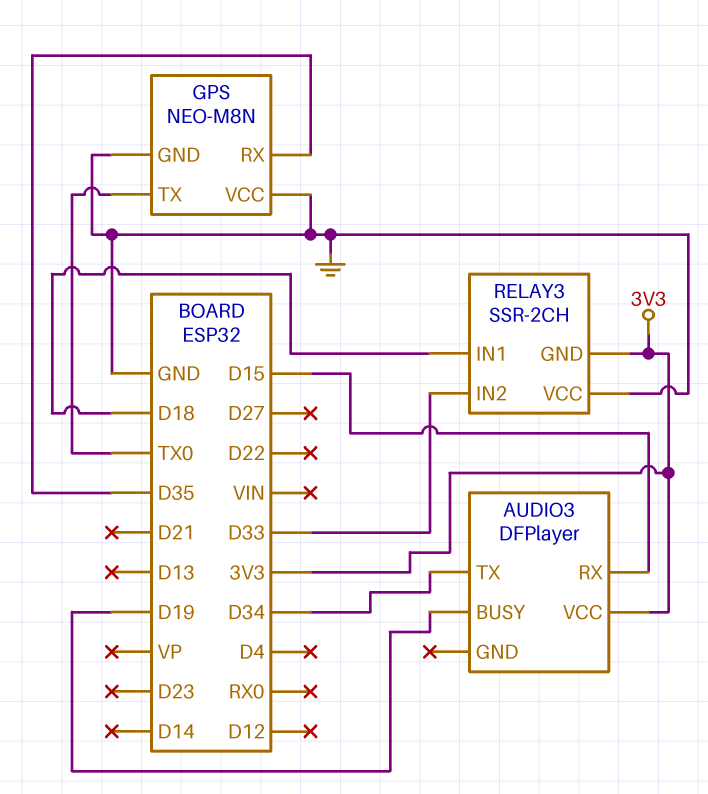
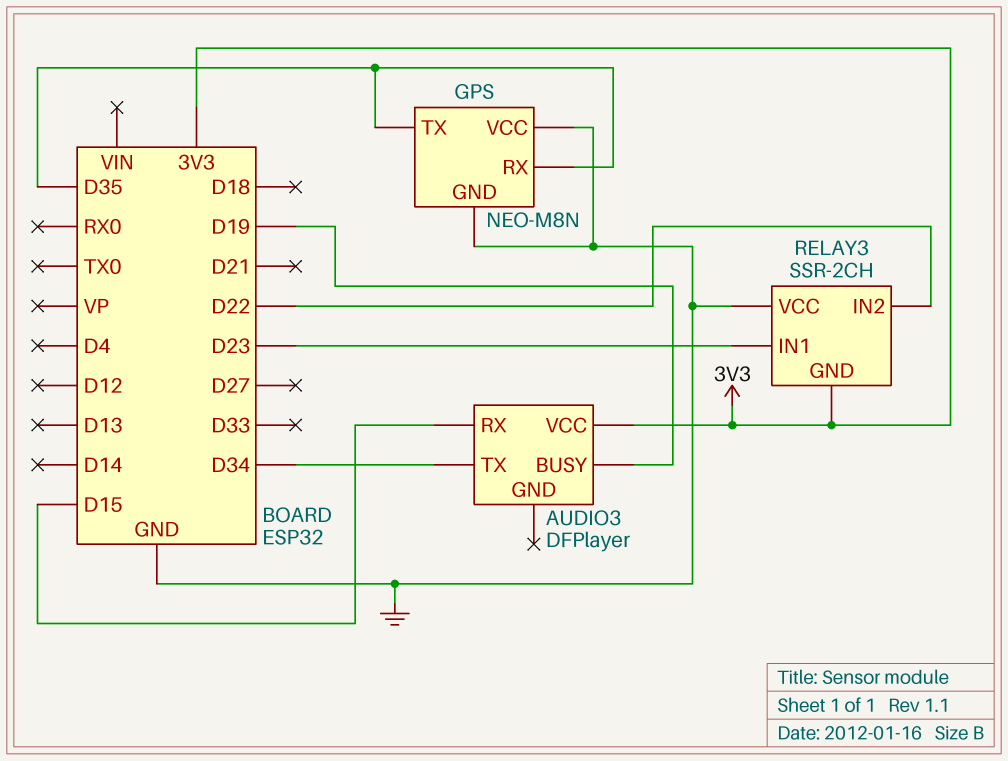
GPS pin TX: TX0 -> D35
RELAY3 pin IN1: D18 -> D23
RELAY3 pin IN2: D33 -> D22

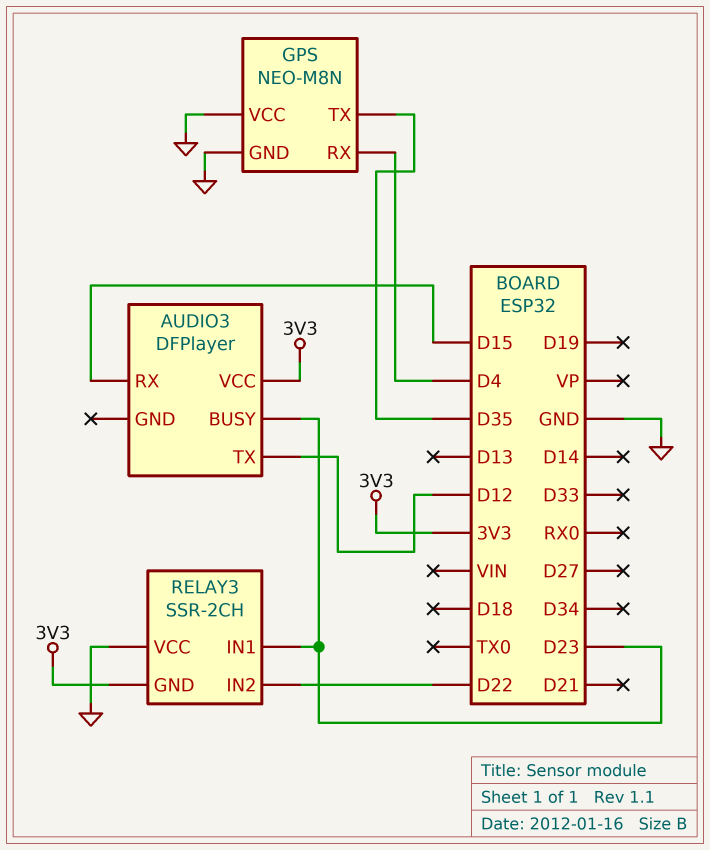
AUDIO3 pin BUSY: D19 -> D23
AUDIO3 pin TX: D34 -> D12
GPS pin RX: D35 -> D4

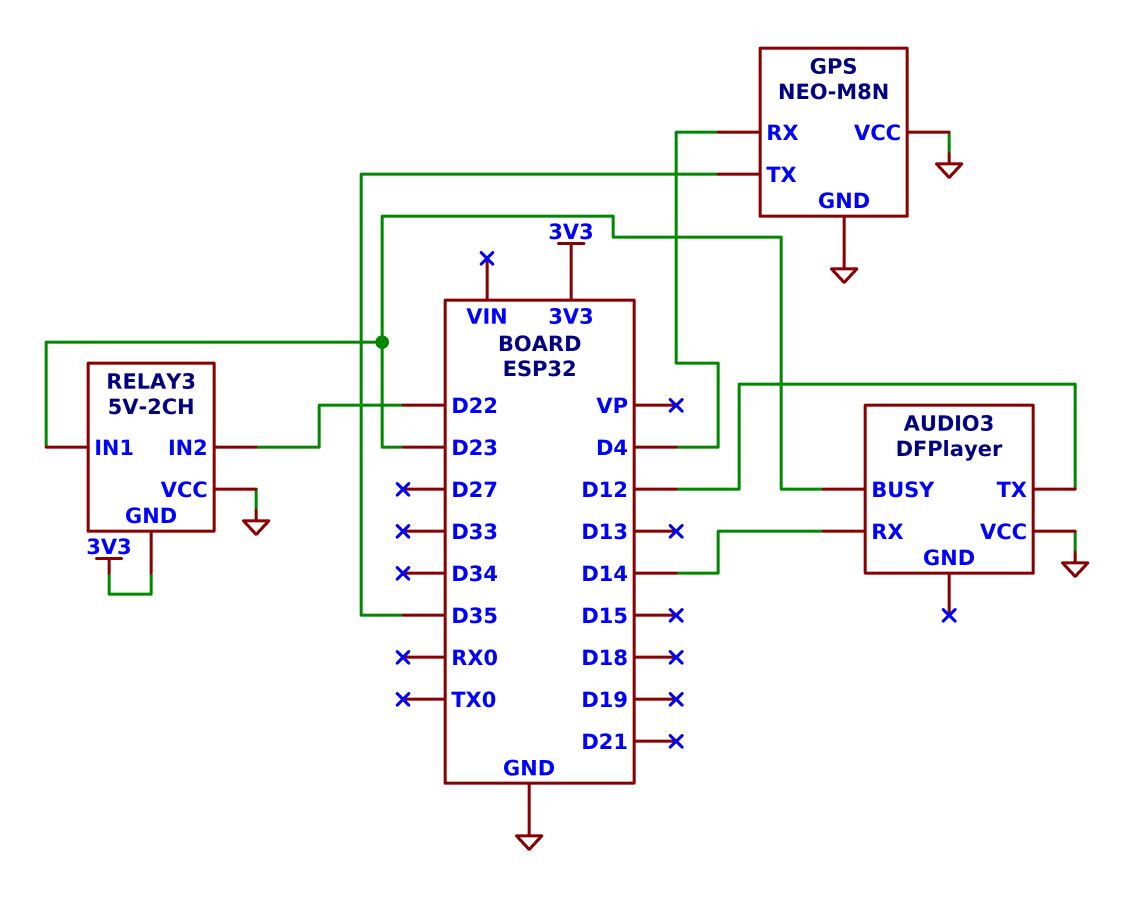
AUDIO3 pin RX: D15 -> D14
AUDIO3 pin VCC: 3V3 -> GND
RELAY3: SSR-2CH -> 5V-2CH

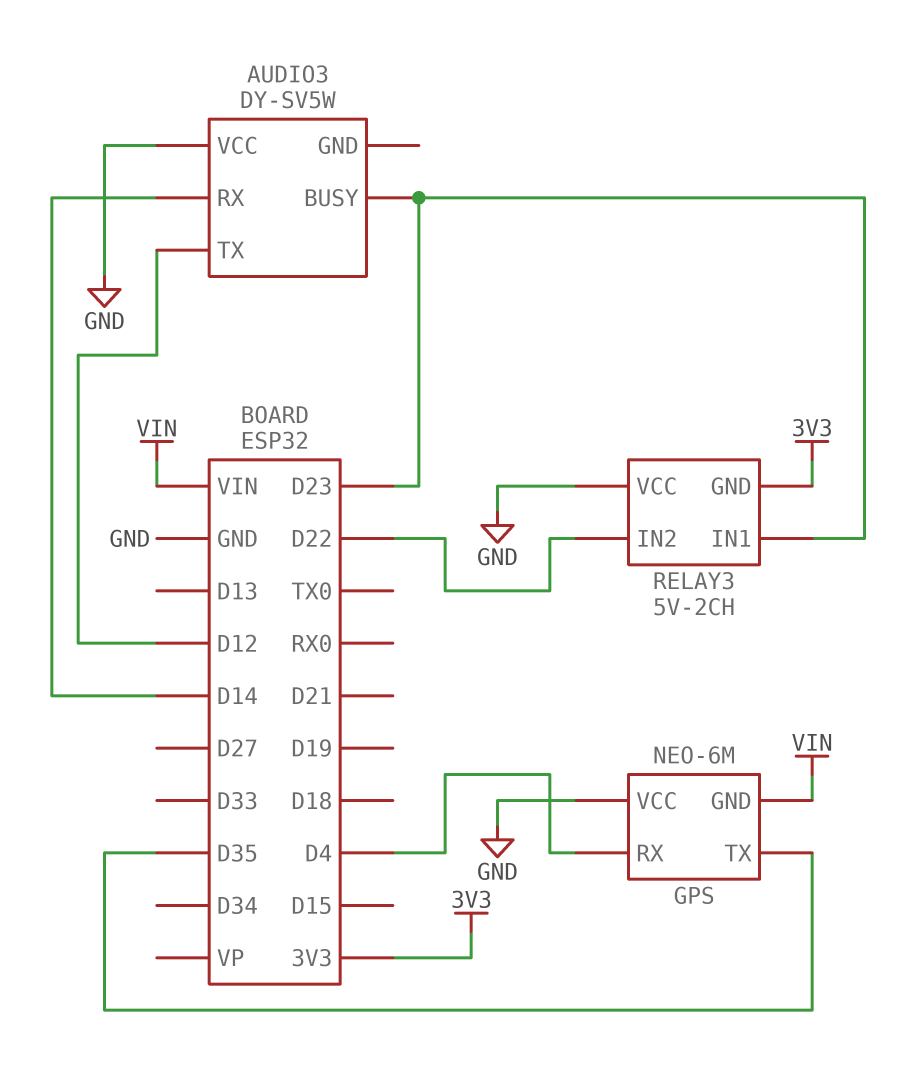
AUDIO3: DFPlayer -> DY-SV5W
GPS: NEO-M8N -> NEO-6M
GPS pin GND: GND -> VIN

